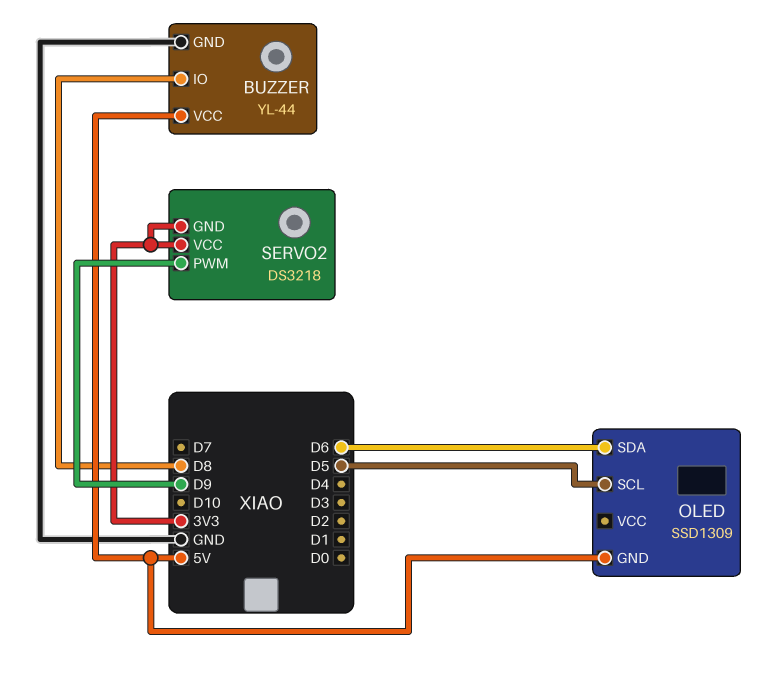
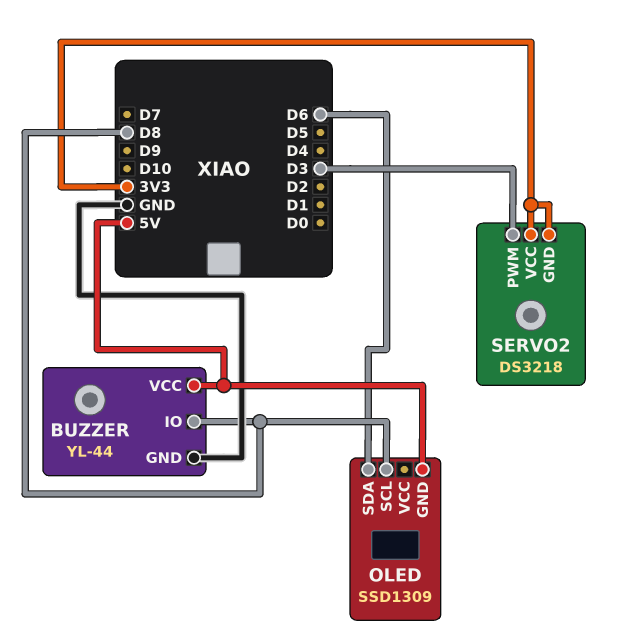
OLED pin SCL: D5 -> D8
SERVO2 pin PWM: D9 -> D3

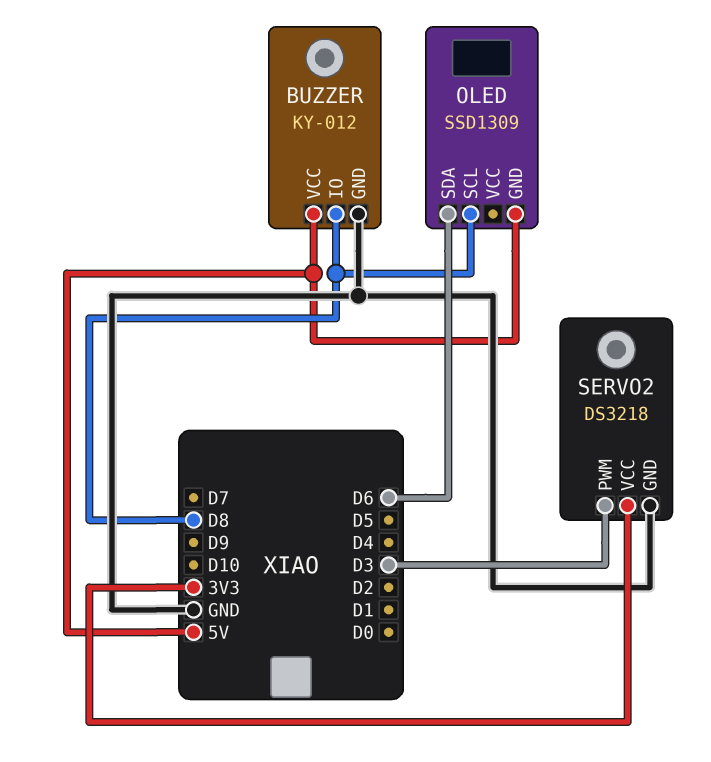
BUZZER: YL-44 -> KY-012
SERVO2 pin GND: 3V3 -> GND

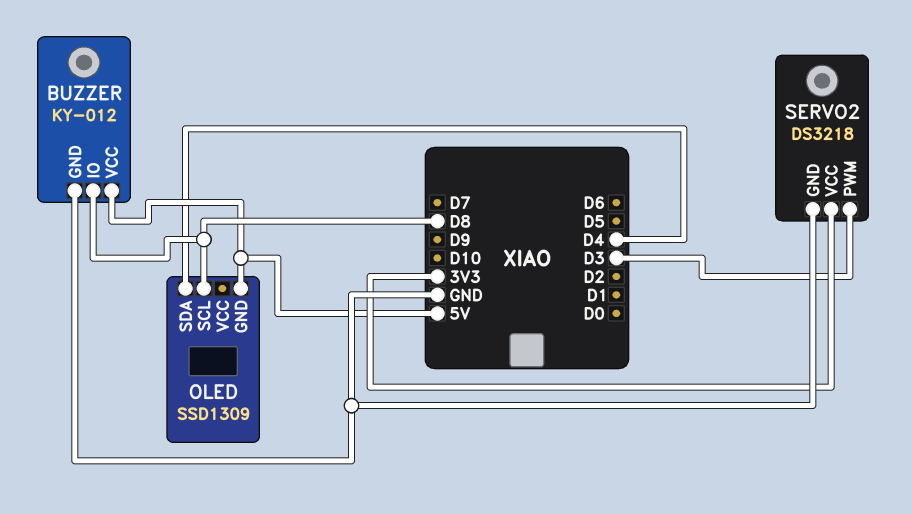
OLED pin SDA: D6 -> D4

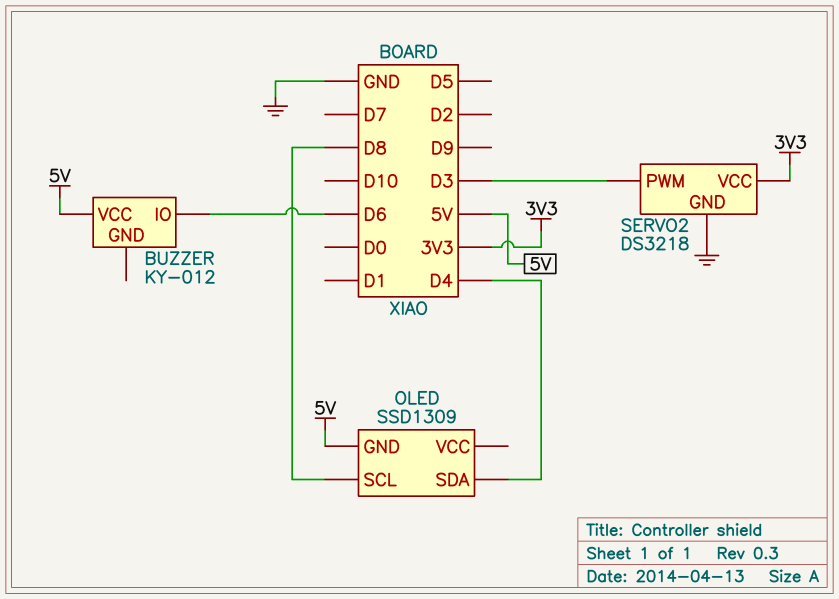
BUZZER pin GND: GND -> none
BUZZER pin IO: D8 -> D6

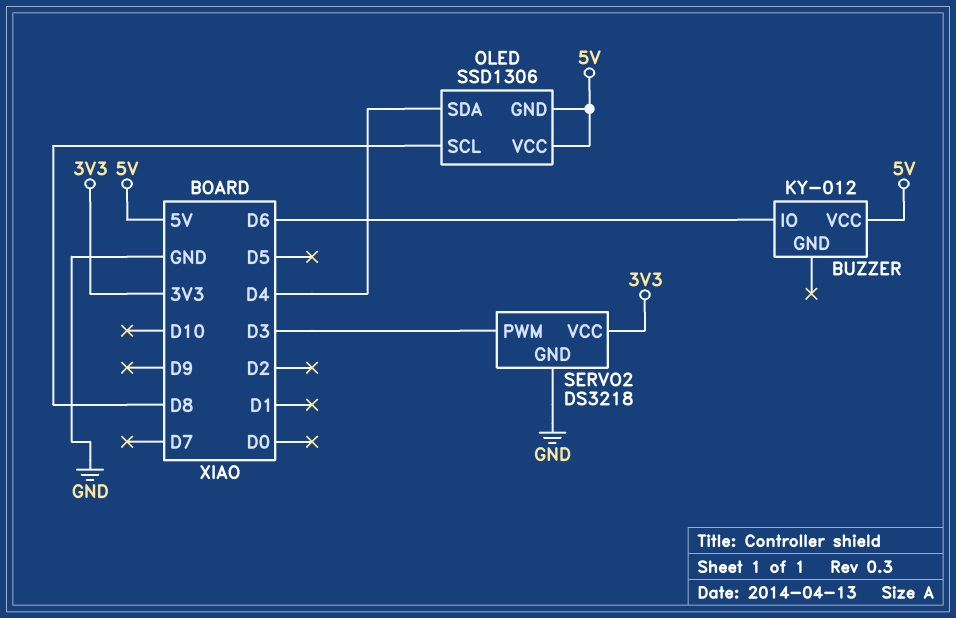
OLED: SSD1309 -> SSD1306
OLED pin VCC: none -> 5V

